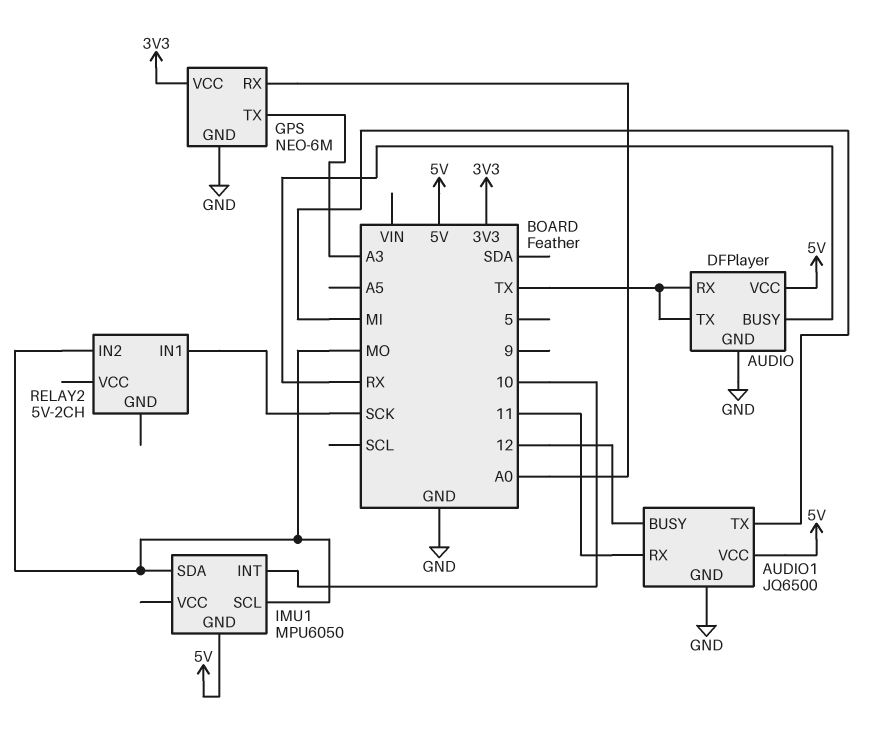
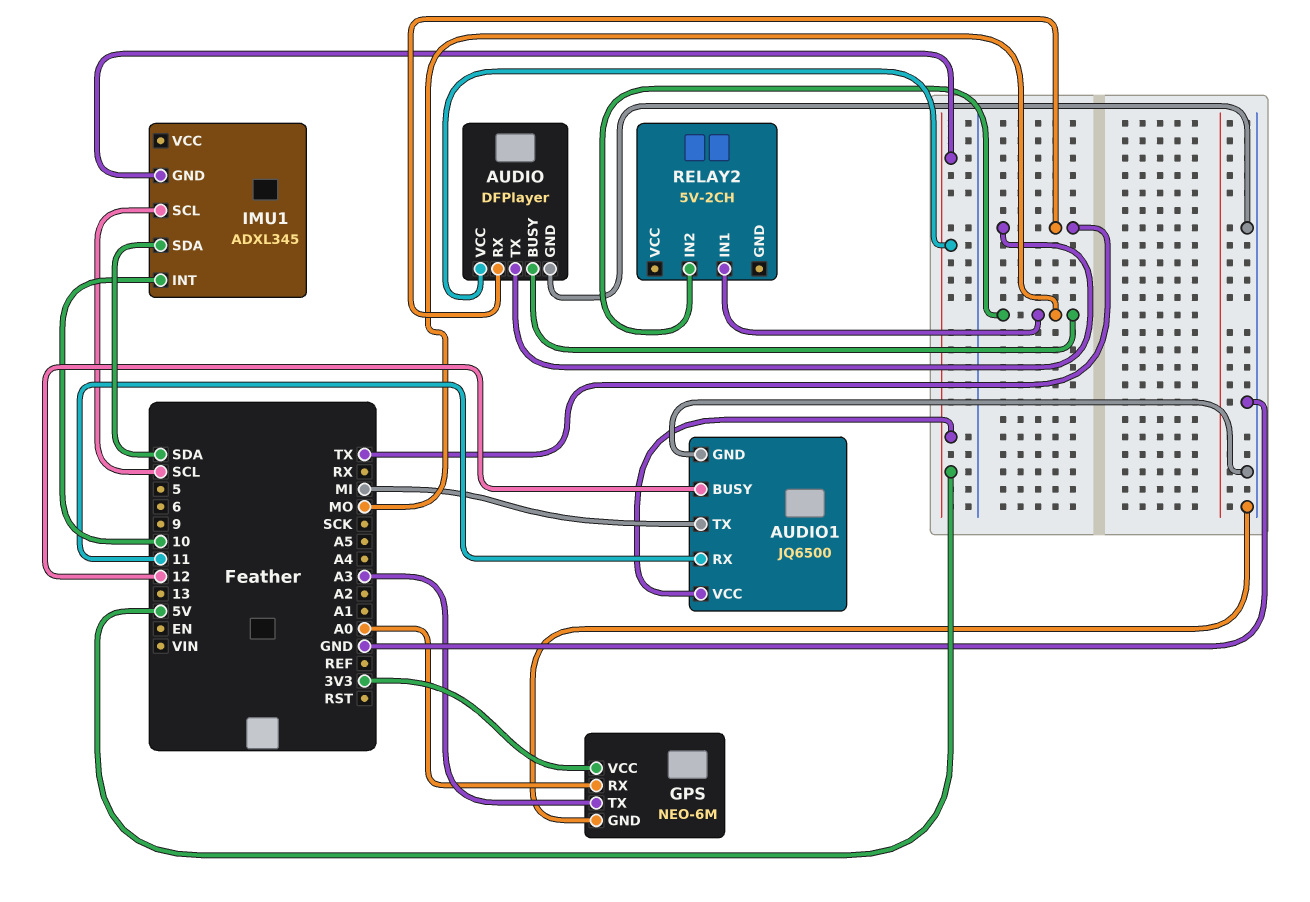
AUDIO pin BUSY: RX -> MO
IMU1: MPU6050 -> ADXL345
IMU1 pin SCL: MO -> SCL
IMU1 pin SDA: MO -> SDA
RELAY2 pin IN1: SCK -> MO

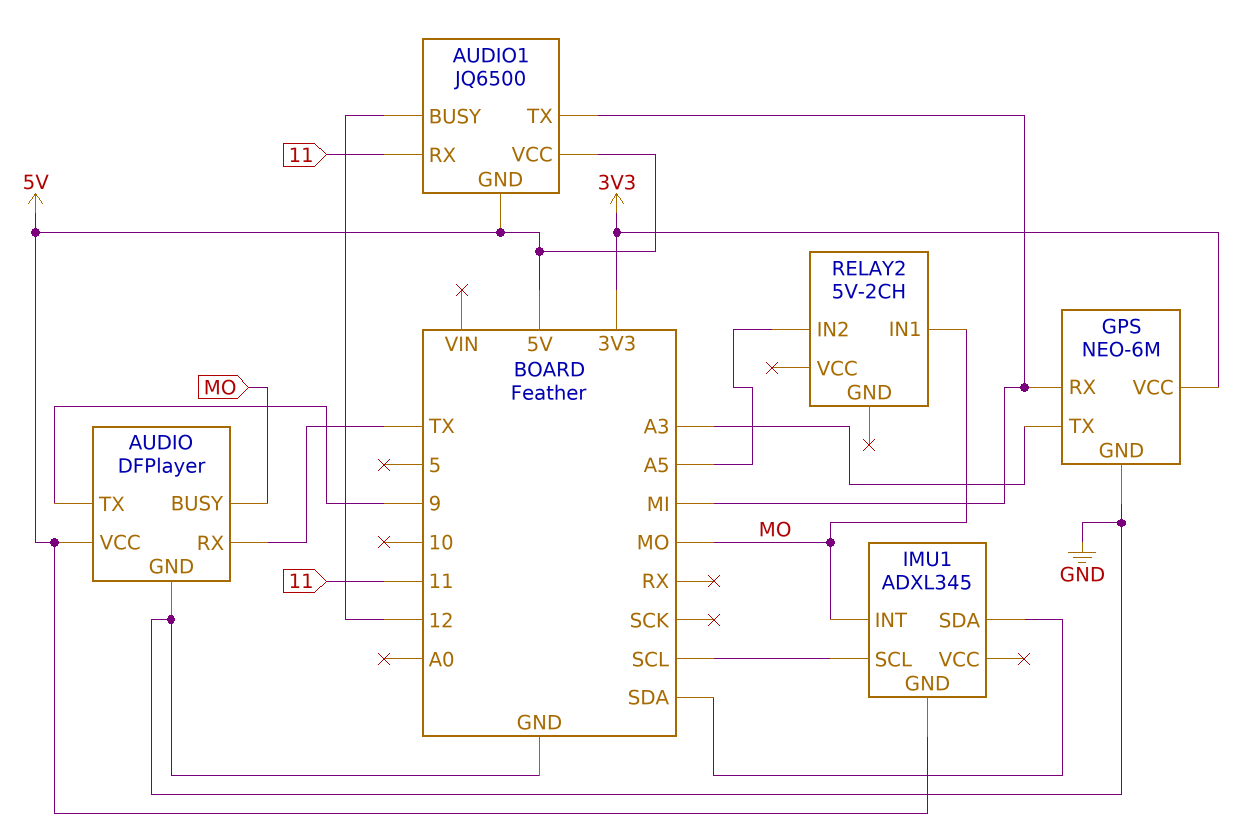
AUDIO pin TX: TX -> 9
AUDIO1 pin GND: GND -> 5V
GPS pin RX: A0 -> MI
IMU1 pin INT: 10 -> MO
RELAY2 pin IN2: MO -> A5

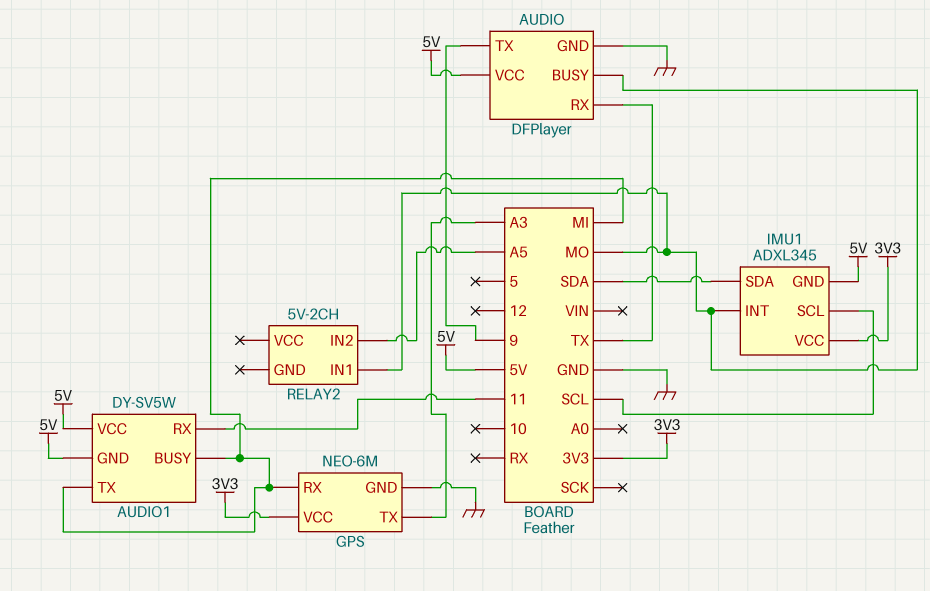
AUDIO1: JQ6500 -> DY-SV5W
AUDIO1 pin BUSY: 12 -> MI
IMU1 pin VCC: none -> 3V3

